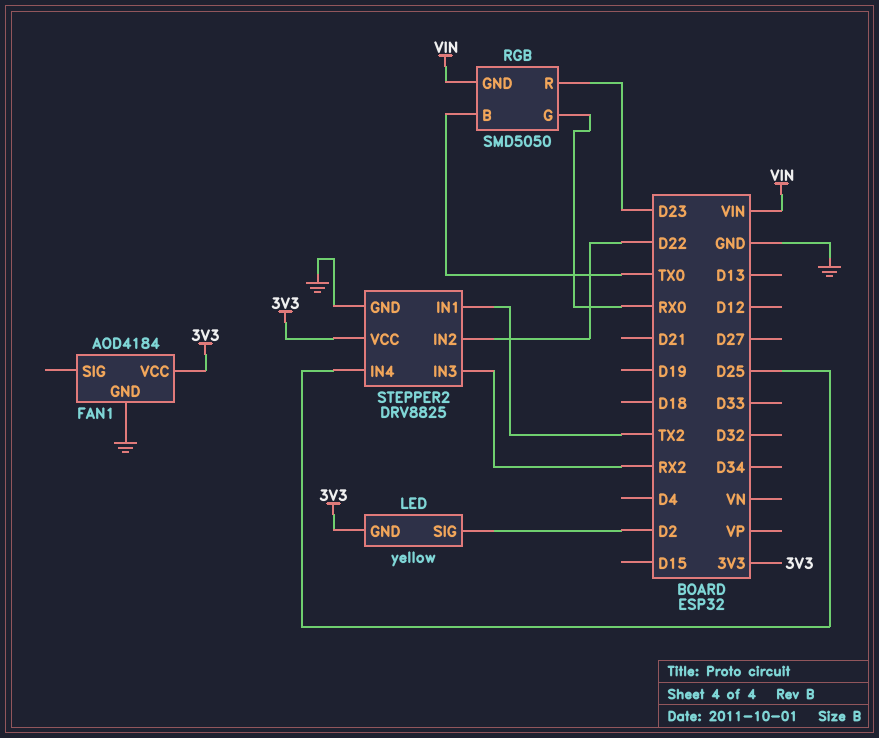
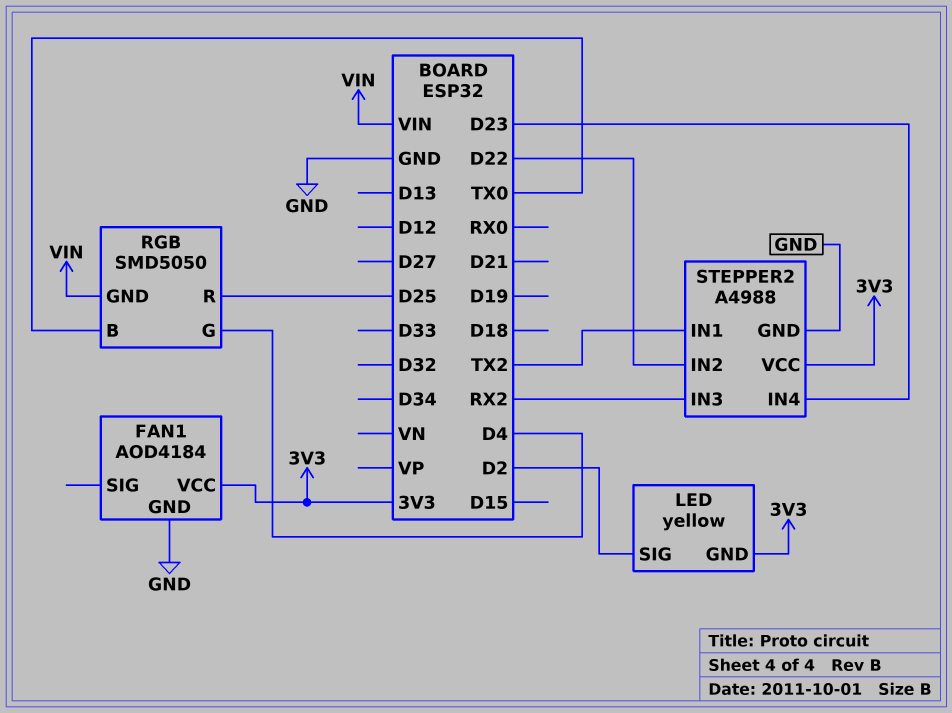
RGB pin G: RX0 -> D4
RGB pin R: D23 -> D25
STEPPER2: DRV8825 -> A4988
STEPPER2 pin IN4: D25 -> D23

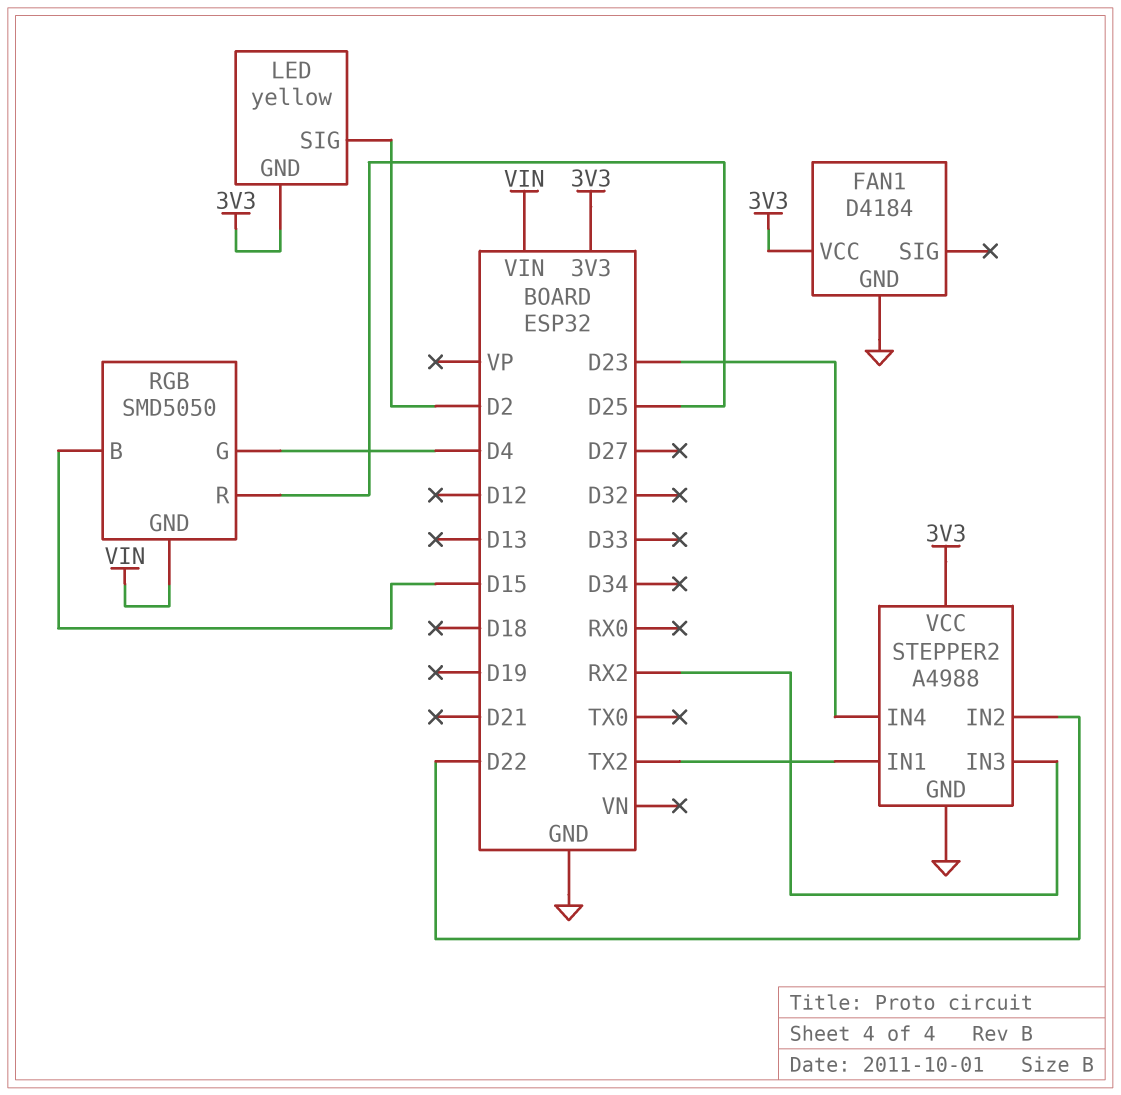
FAN1: AOD4184 -> D4184
RGB pin B: TX0 -> D15

